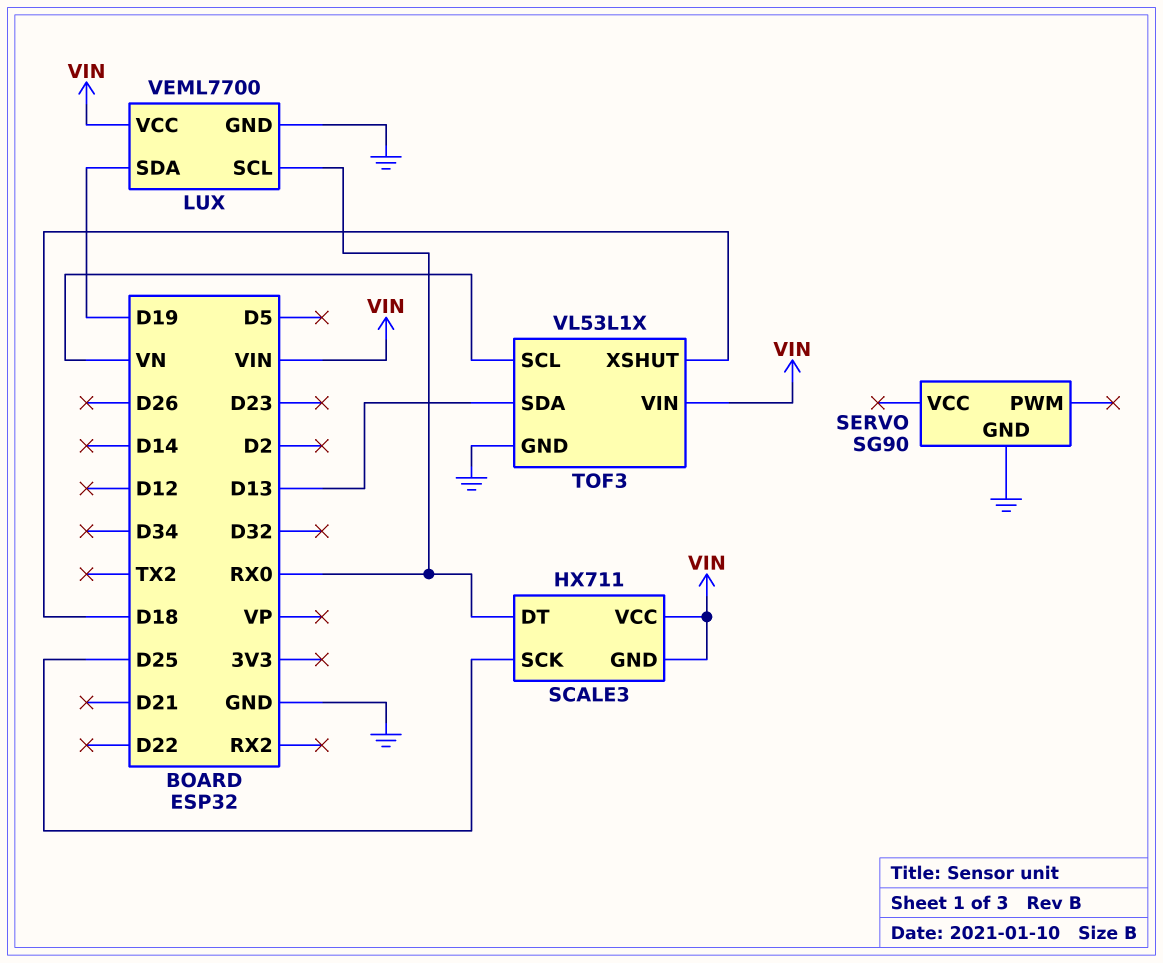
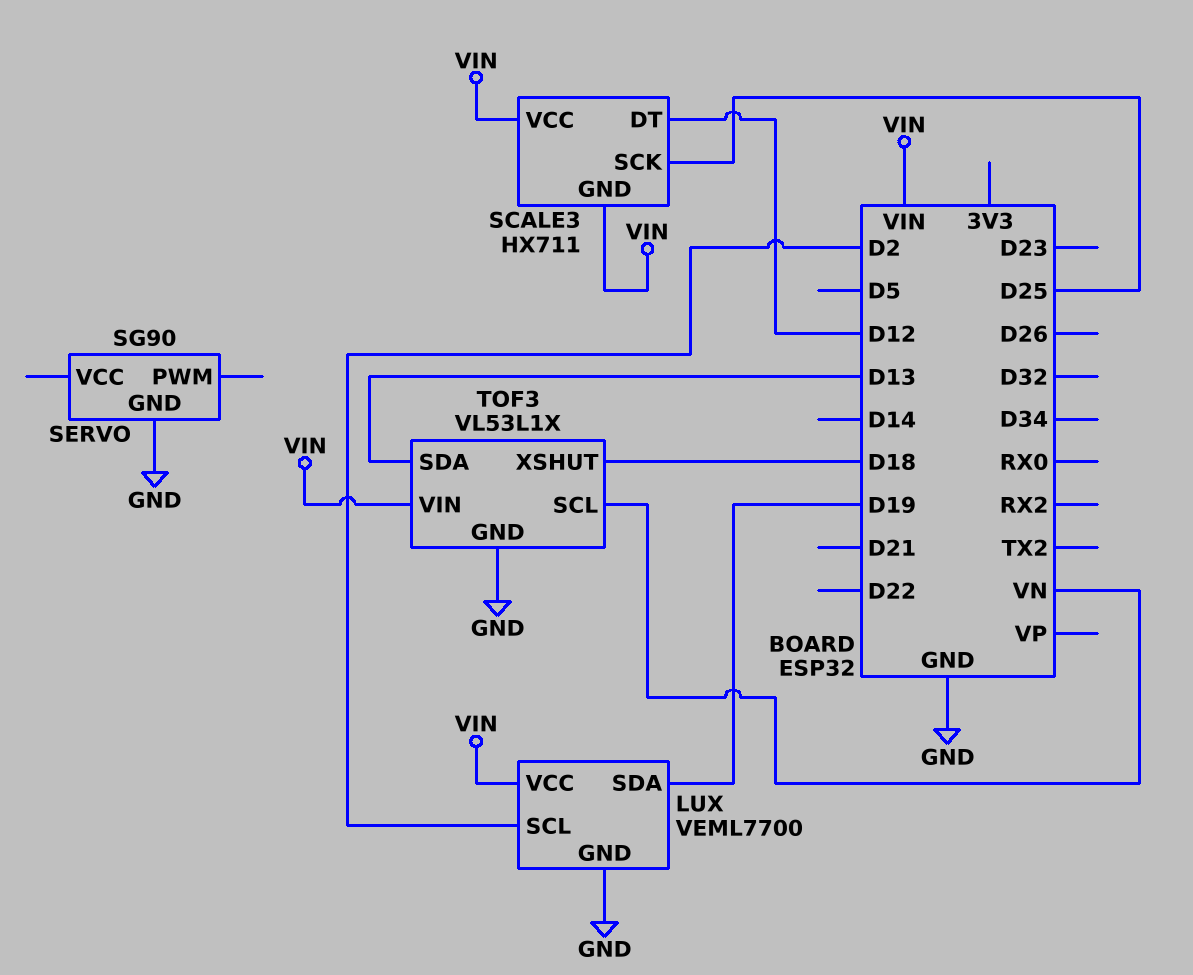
LUX pin SCL: RX0 -> D2
SCALE3 pin DT: RX0 -> D12

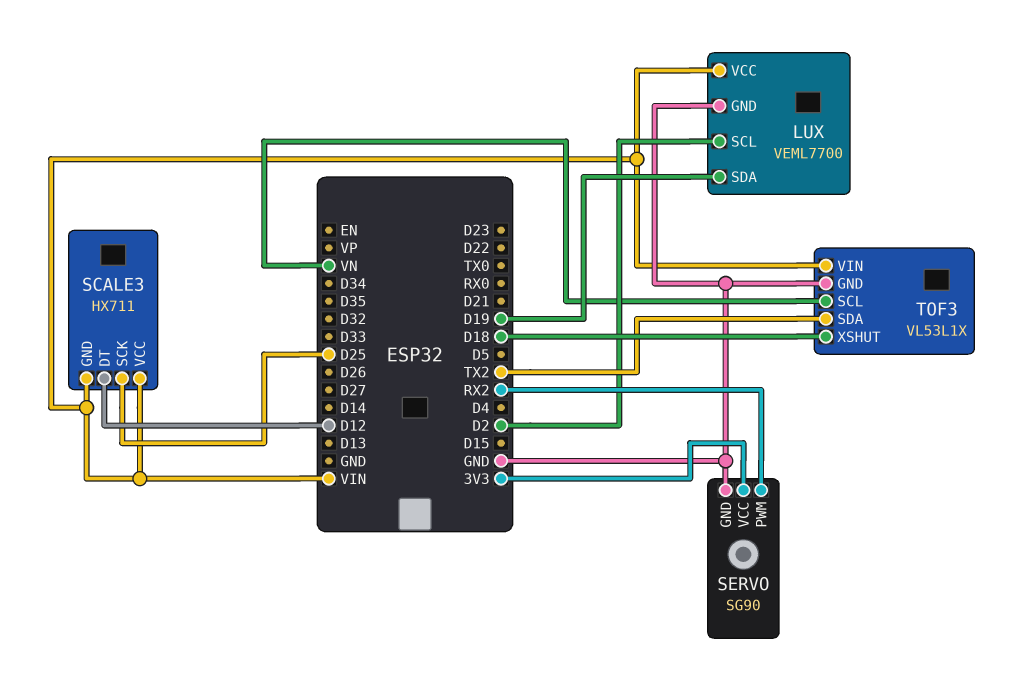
SERVO pin PWM: none -> RX2
SERVO pin VCC: none -> 3V3
TOF3 pin SDA: D13 -> TX2

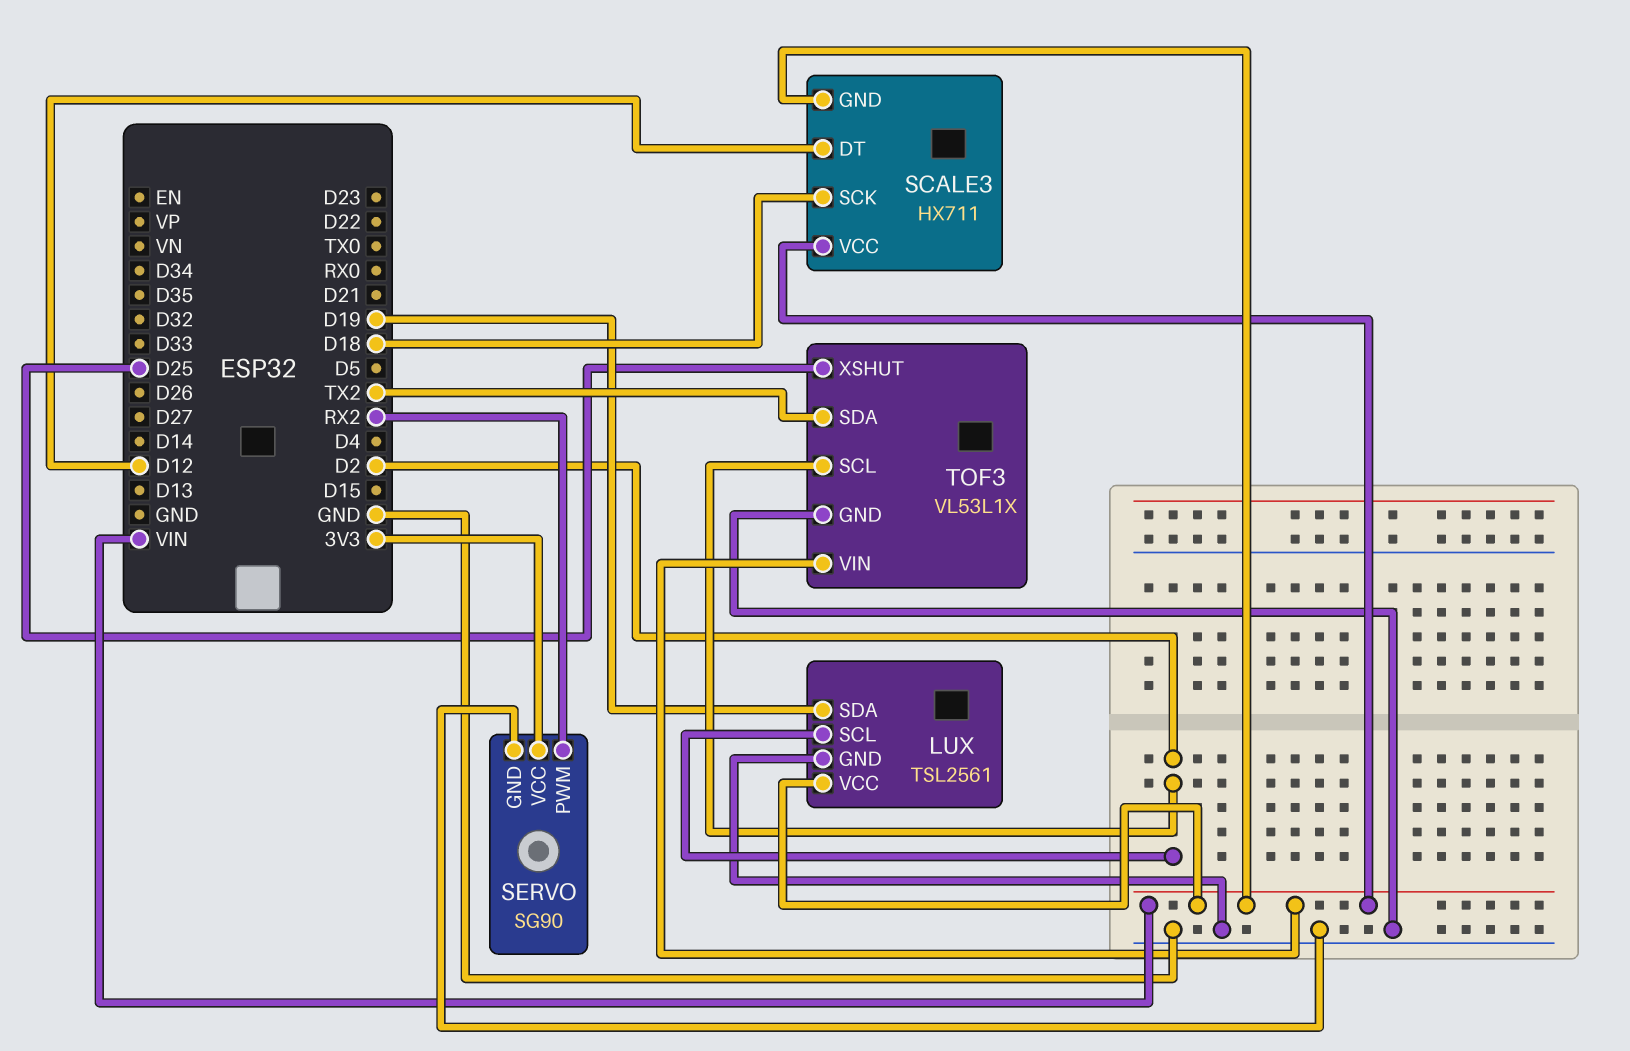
LUX: VEML7700 -> TSL2561
SCALE3 pin SCK: D25 -> D18
TOF3 pin SCL: VN -> D2
TOF3 pin XSHUT: D18 -> D25

